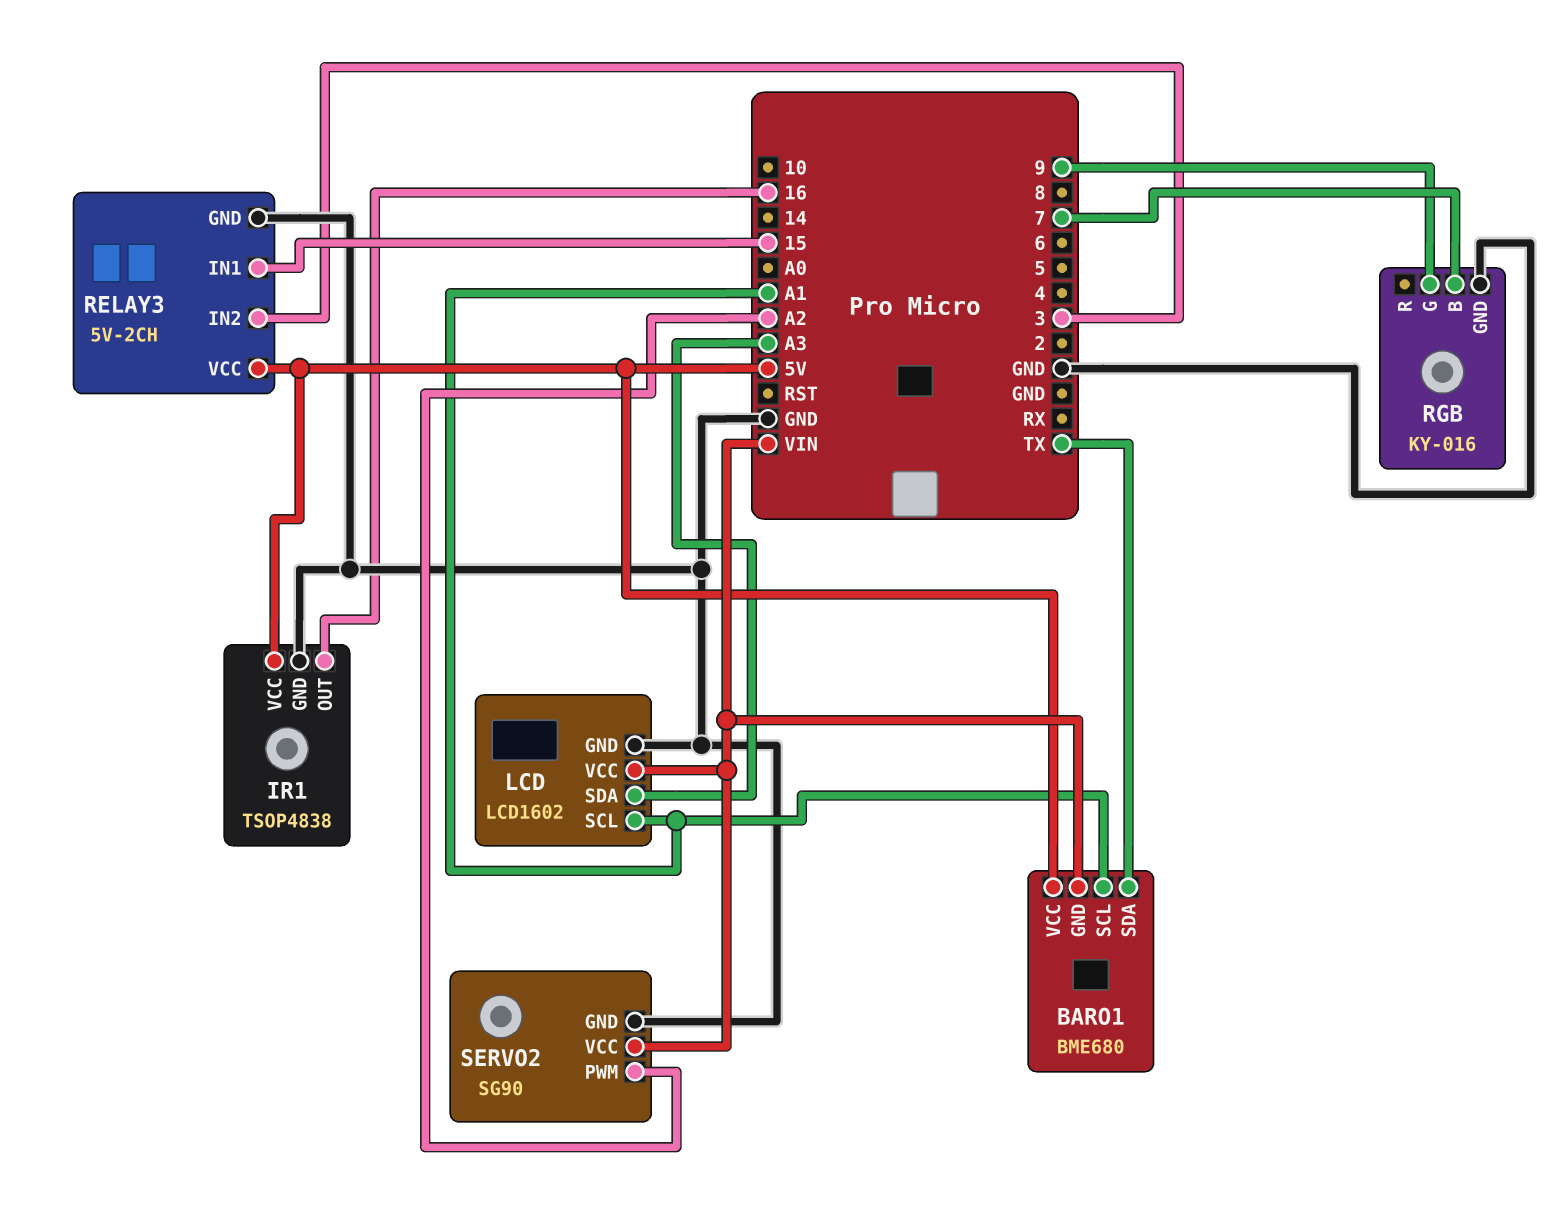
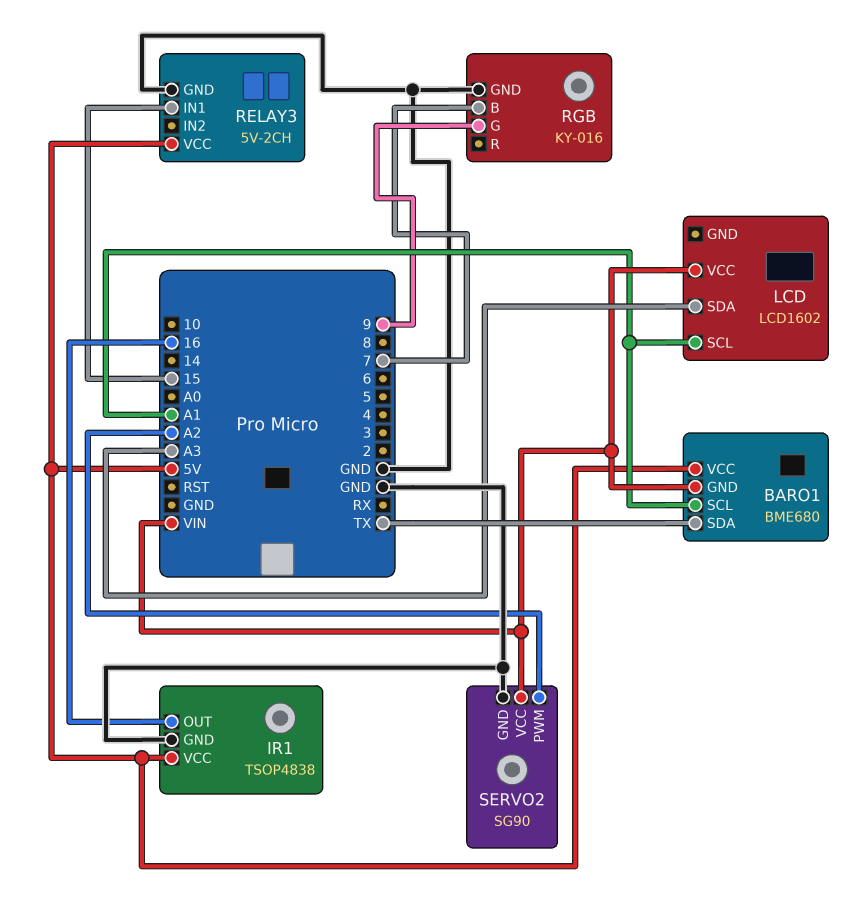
LCD pin GND: GND -> none
RELAY3 pin IN2: 3 -> none

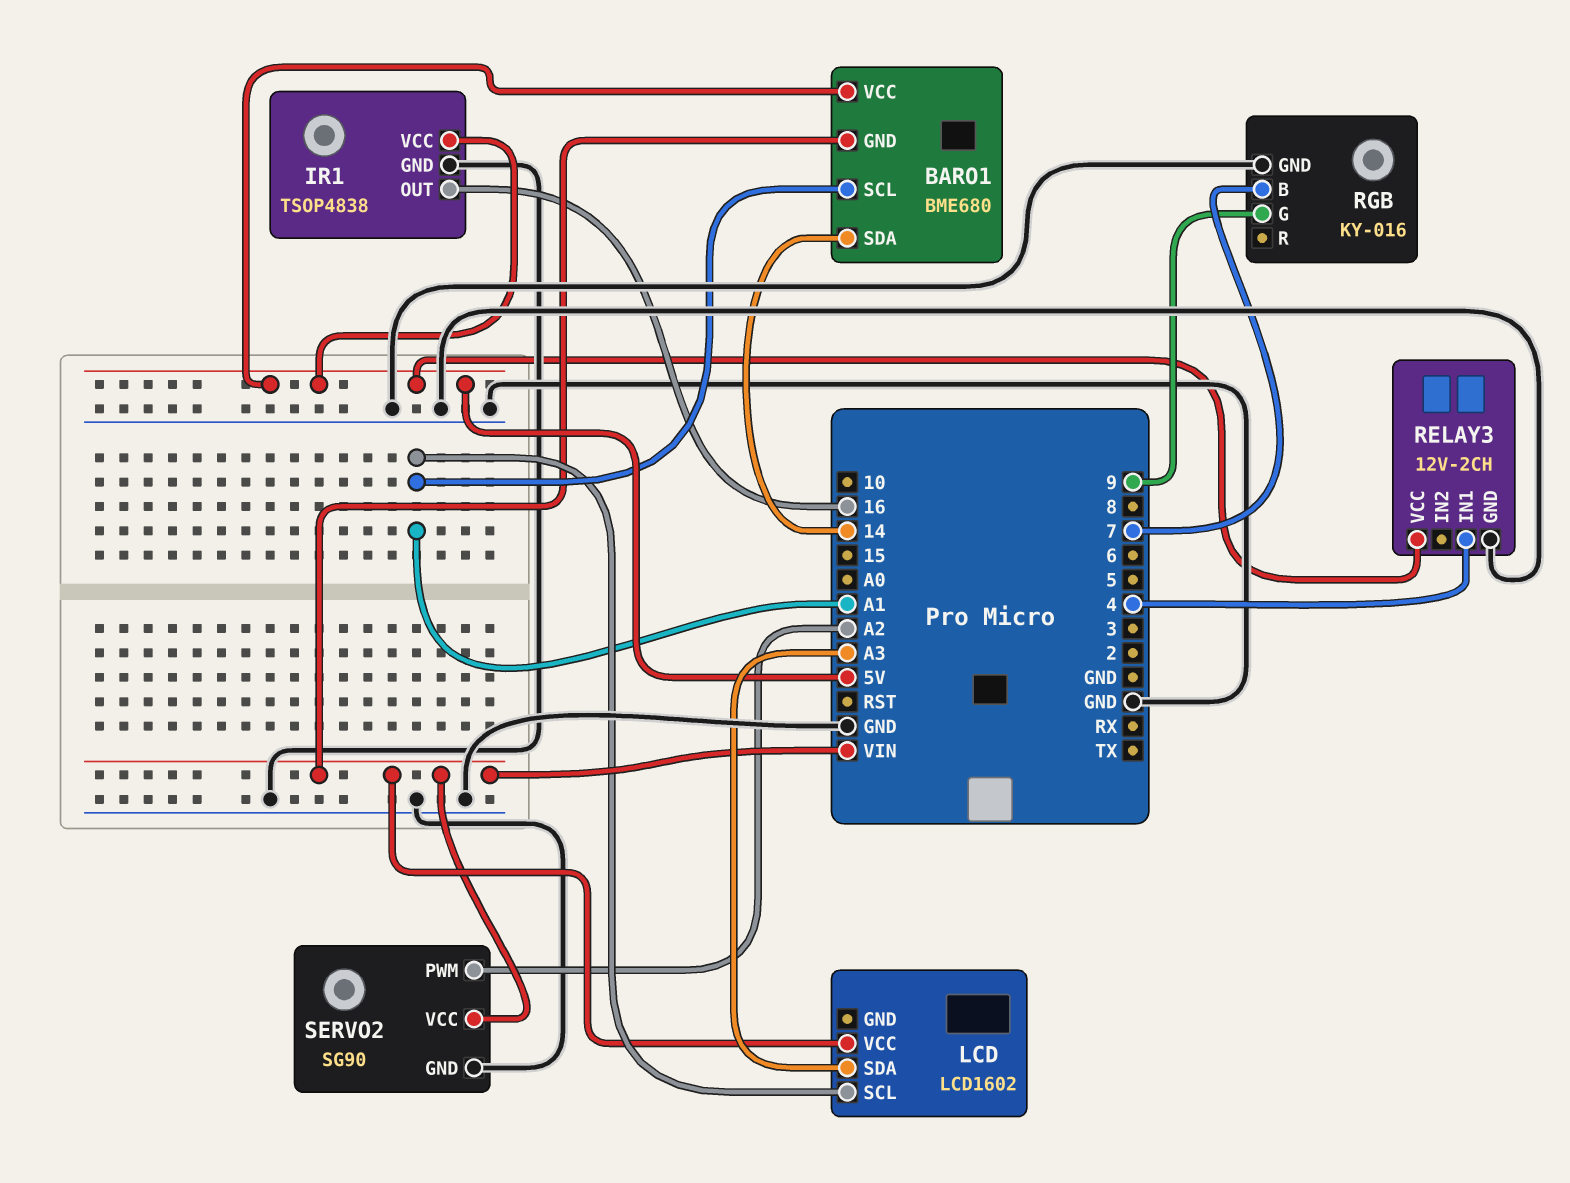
BARO1 pin SDA: TX -> 14
RELAY3: 5V-2CH -> 12V-2CH
RELAY3 pin IN1: 15 -> 4

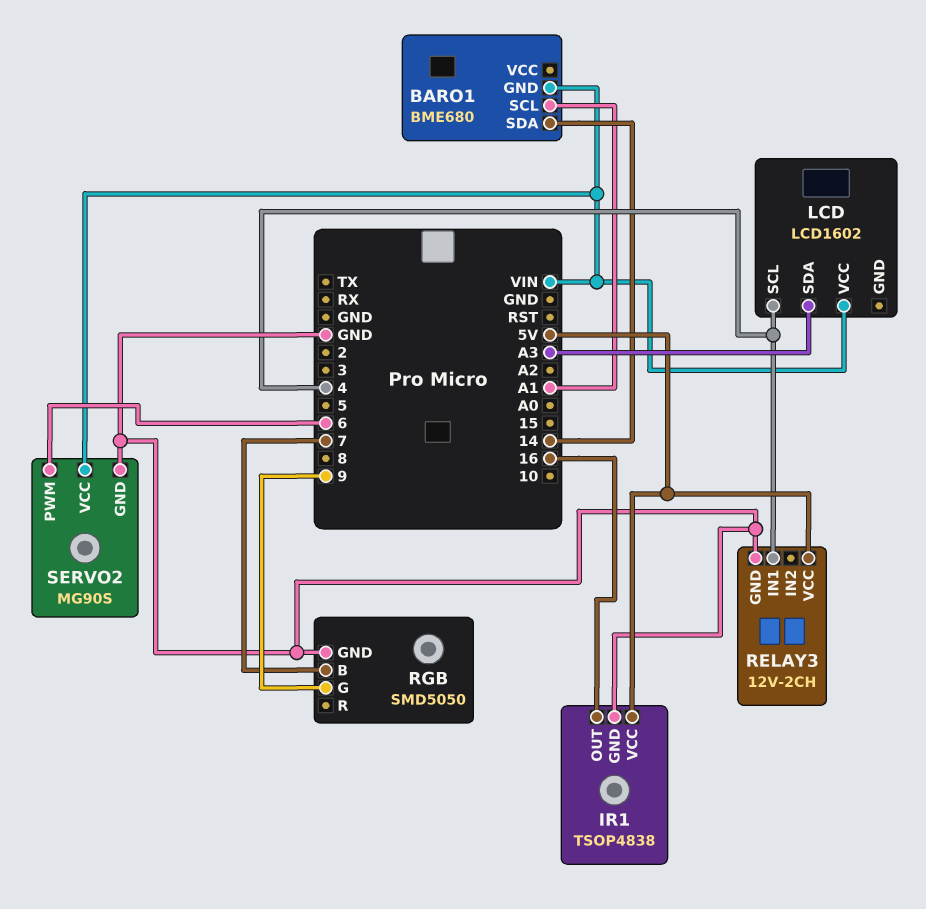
BARO1 pin VCC: 5V -> none
LCD pin SCL: A1 -> 4
RGB: KY-016 -> SMD5050
SERVO2: SG90 -> MG90S
SERVO2 pin PWM: A2 -> 6

